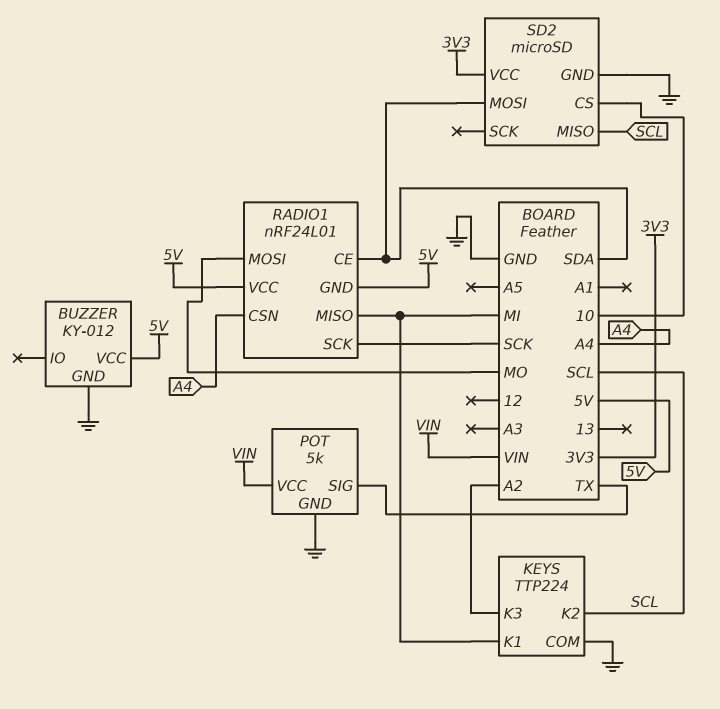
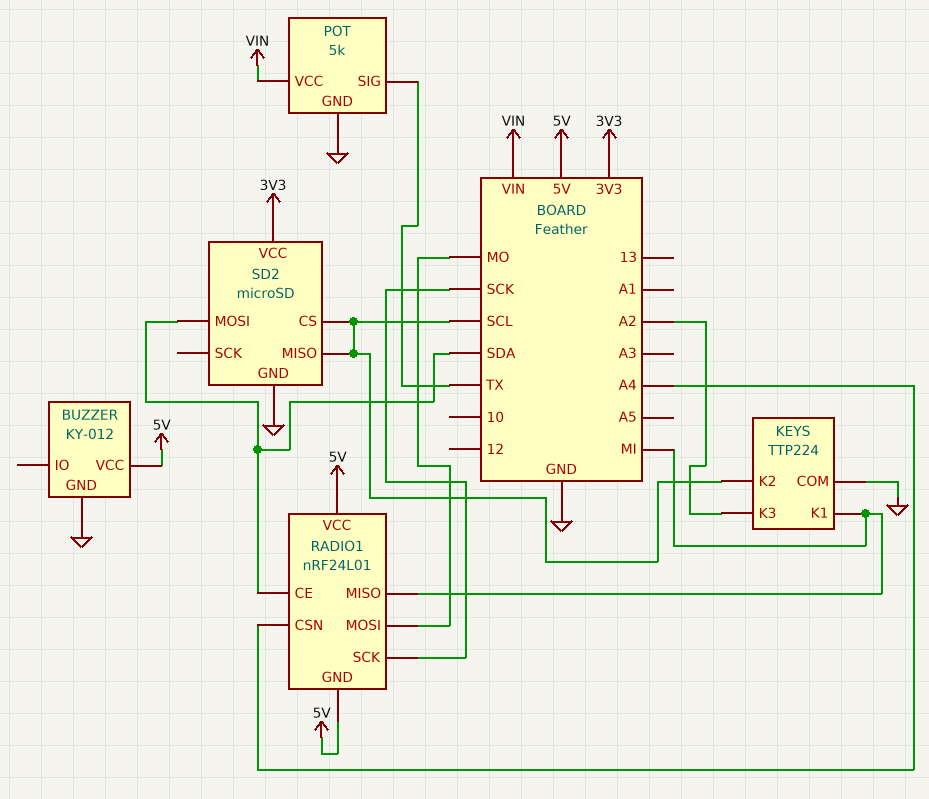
SD2 pin CS: 10 -> SCL

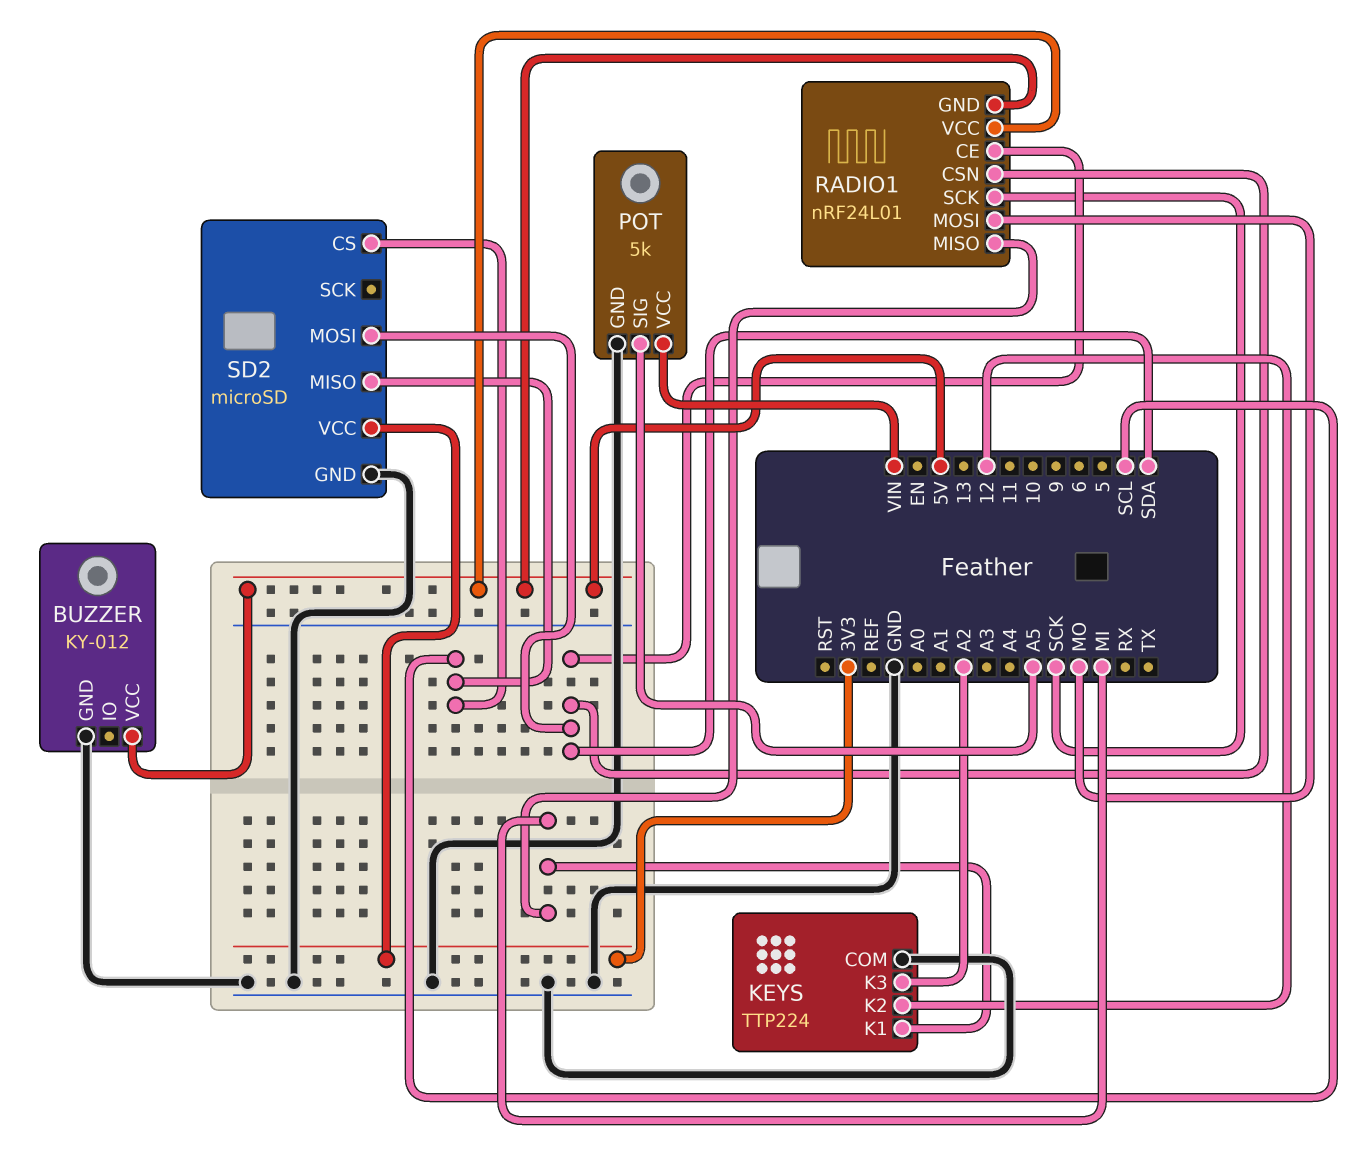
KEYS pin K2: SCL -> 12
POT pin SIG: TX -> A5
RADIO1 pin CSN: A4 -> SDA

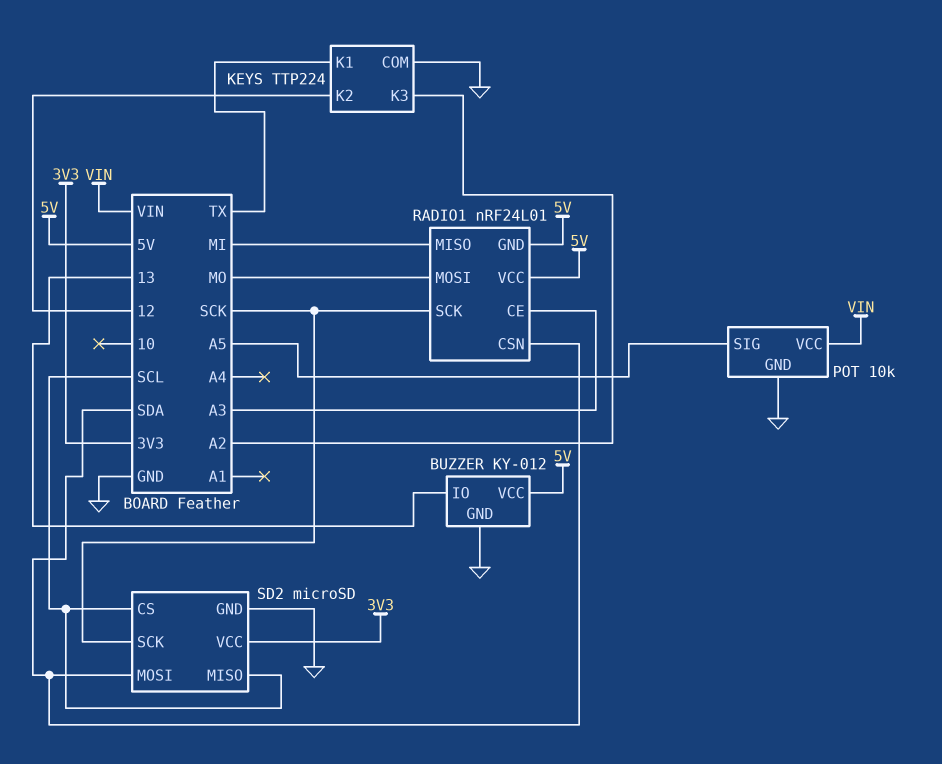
BUZZER pin IO: none -> 13
KEYS pin K1: MI -> TX
POT: 5k -> 10k
RADIO1 pin CE: SDA -> A3
SD2 pin SCK: none -> SCK

